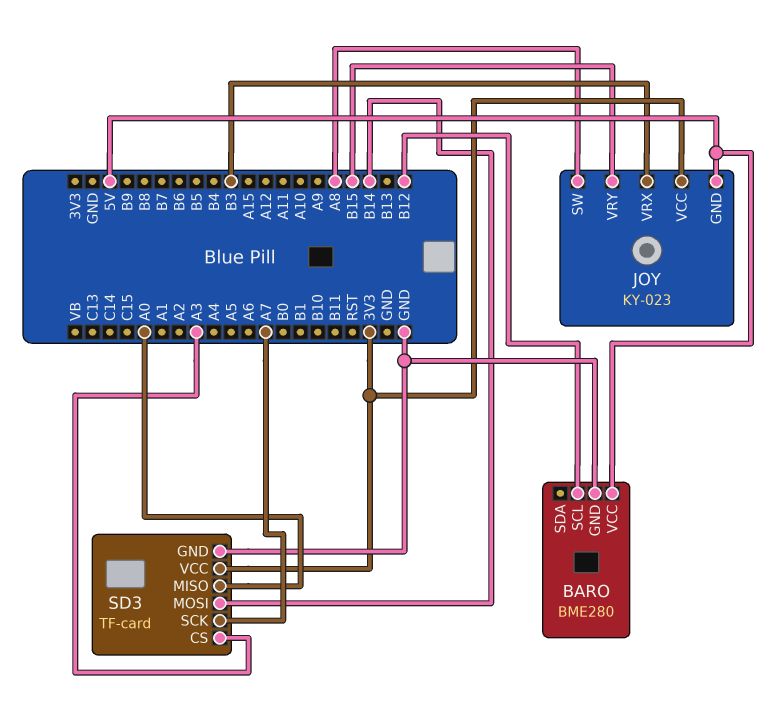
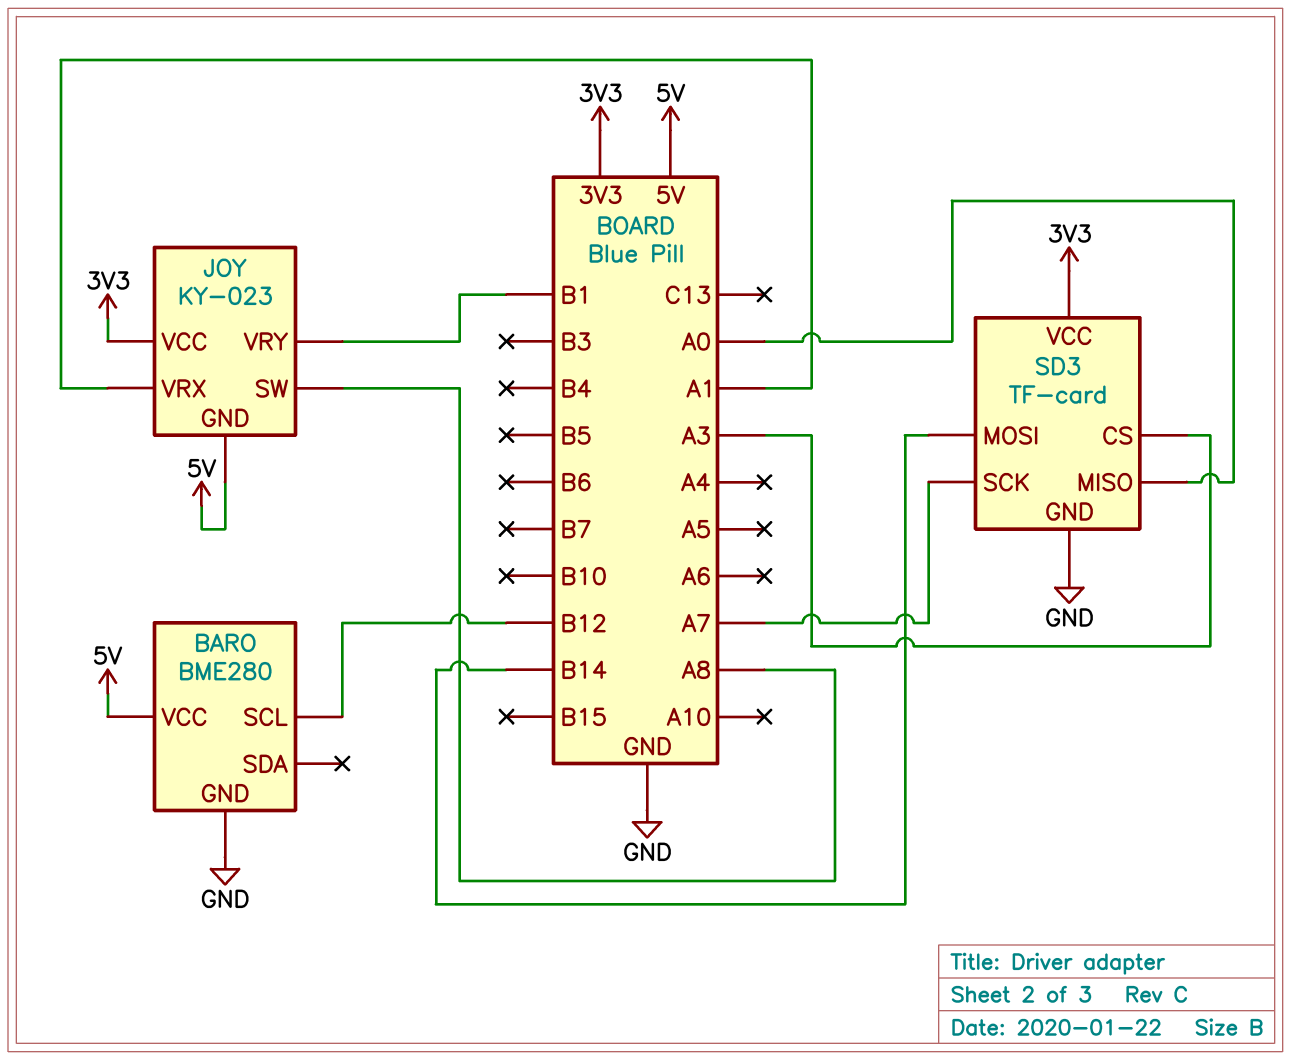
JOY pin VRX: B3 -> A1
JOY pin VRY: B15 -> B1

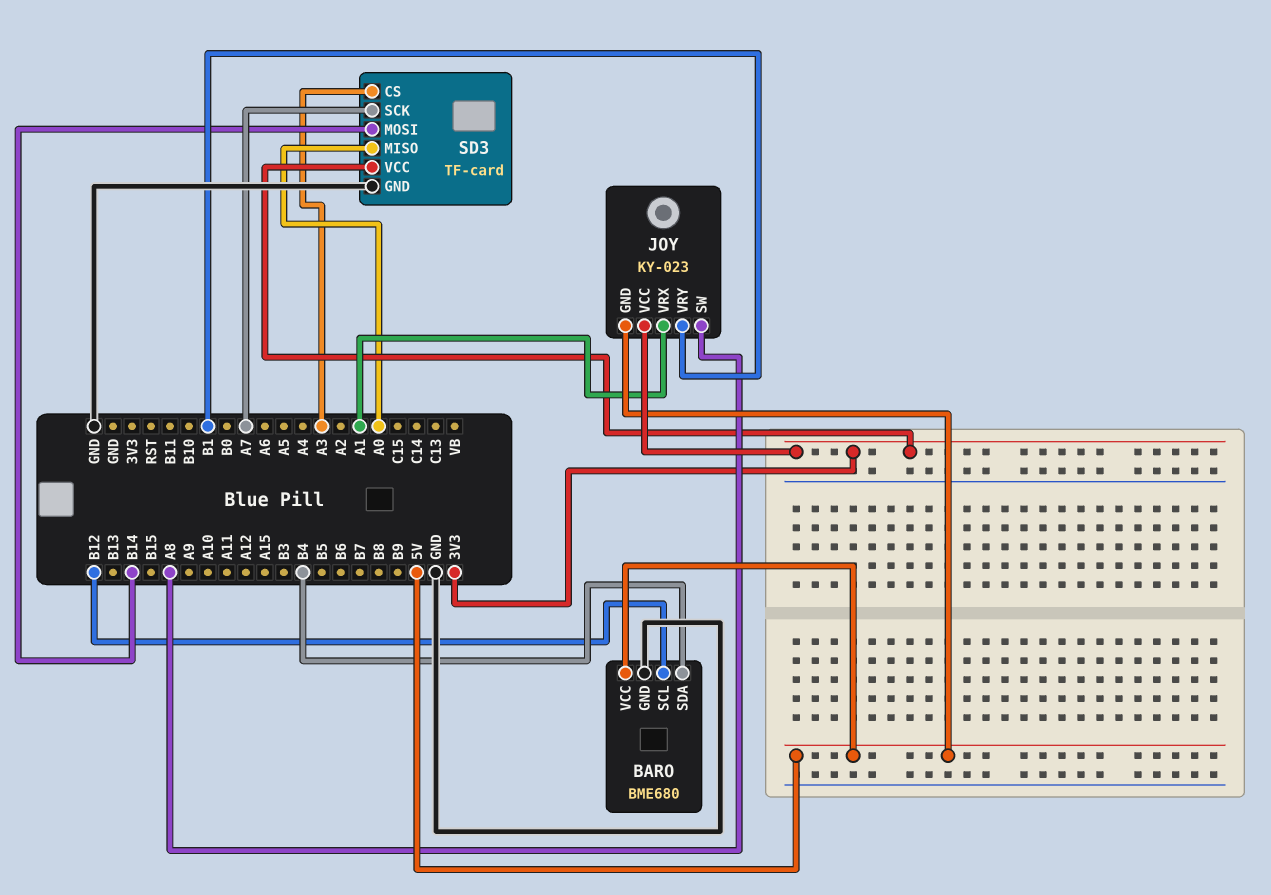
BARO: BME280 -> BME680
BARO pin SDA: none -> B4

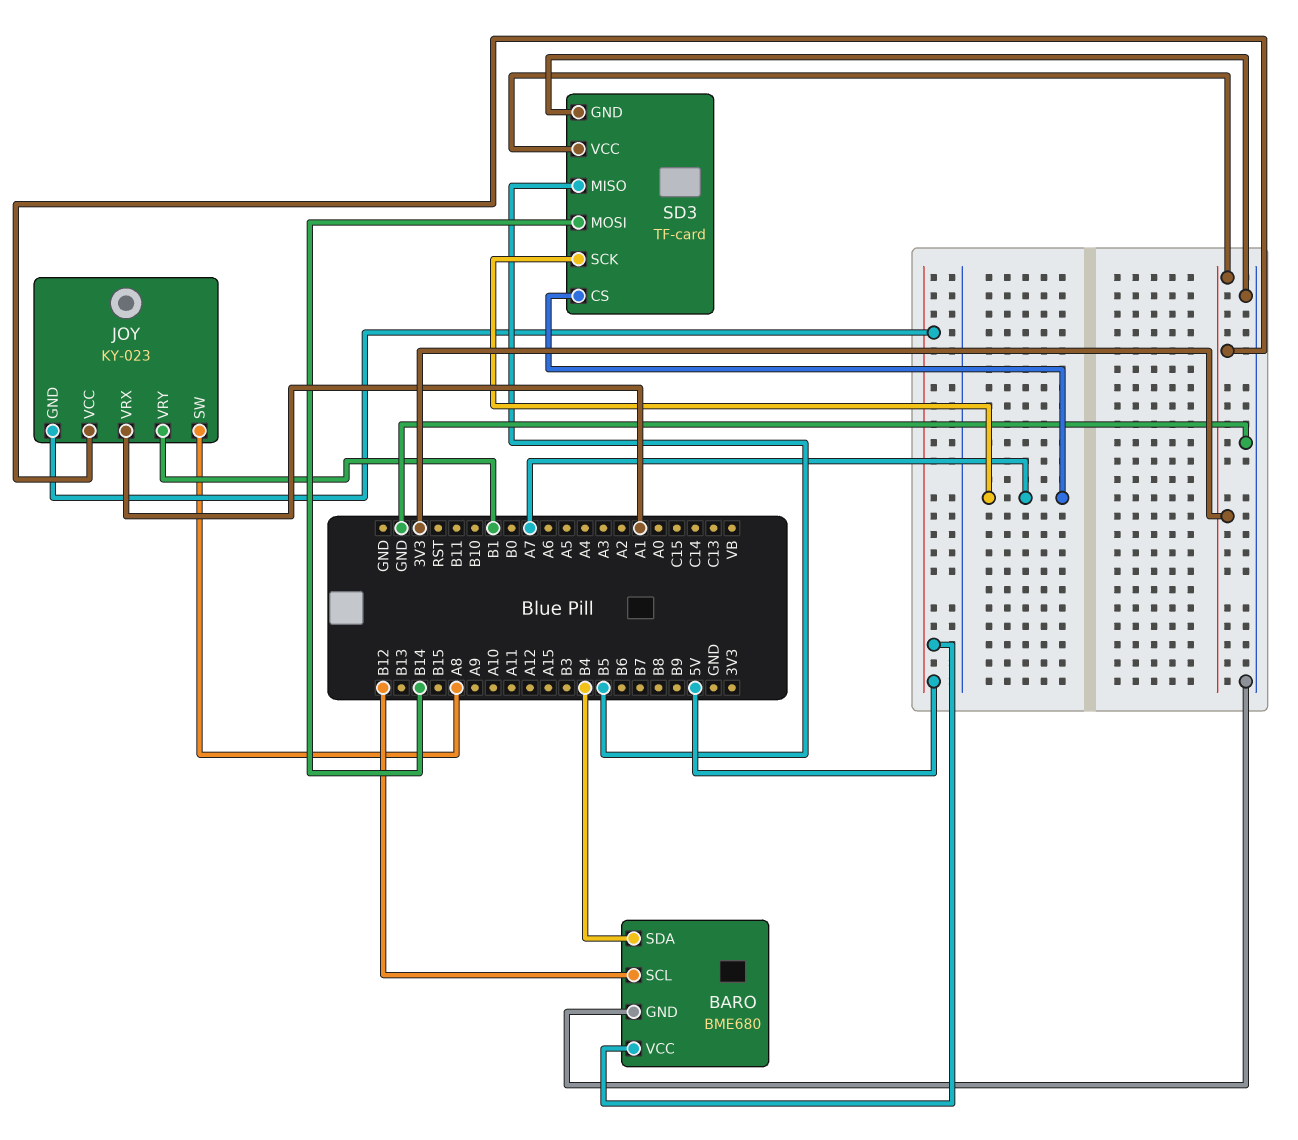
SD3 pin CS: A3 -> A7
SD3 pin MISO: A0 -> B5

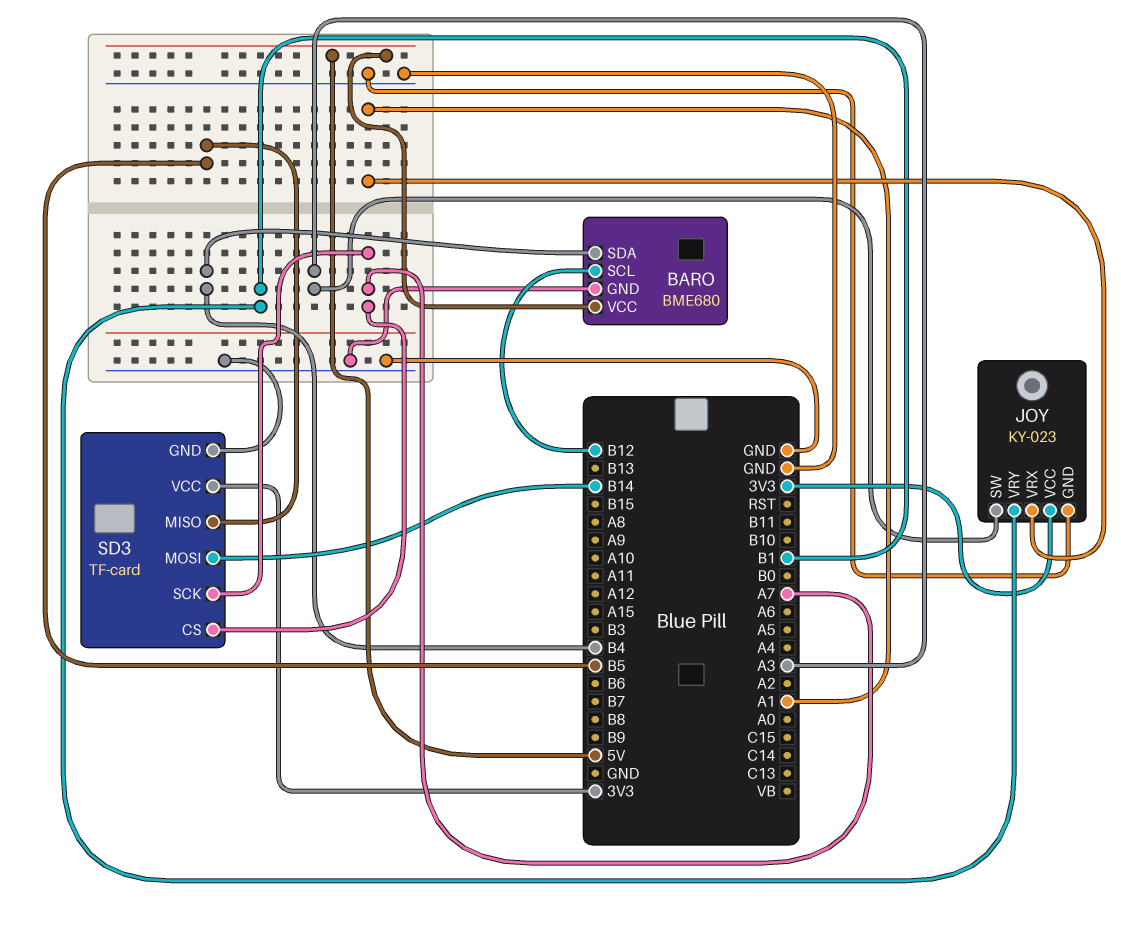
JOY pin GND: 5V -> GND
JOY pin SW: A8 -> A3

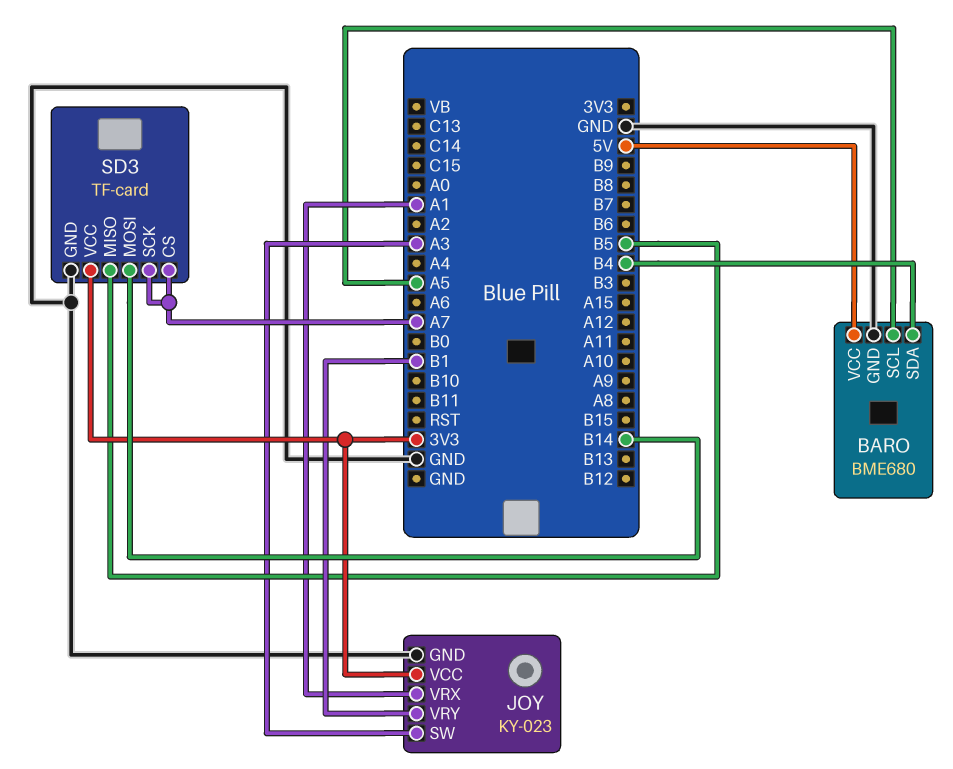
BARO pin SCL: B12 -> A5

